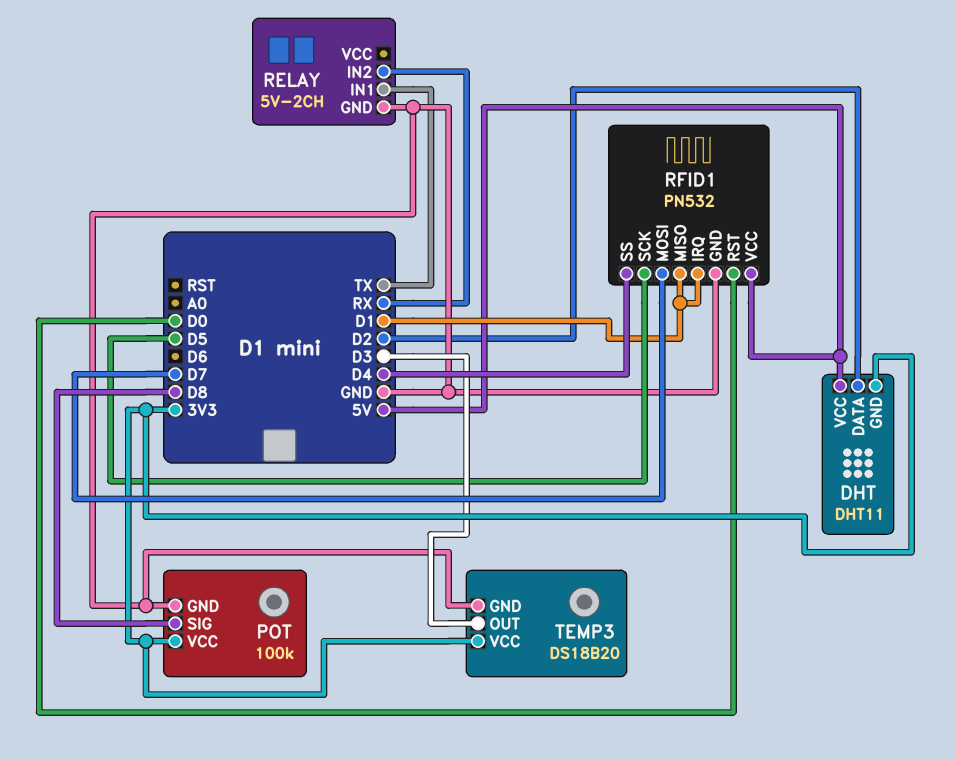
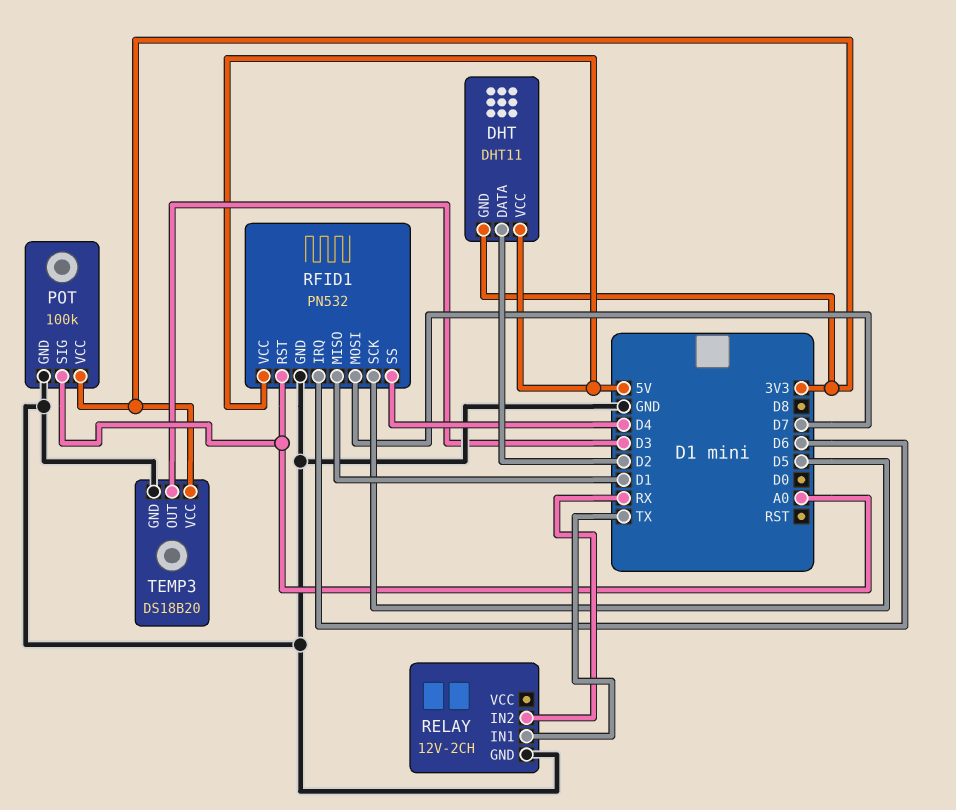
POT pin SIG: D8 -> A0
RELAY: 5V-2CH -> 12V-2CH
RFID1 pin IRQ: D1 -> D6
RFID1 pin RST: D0 -> A0

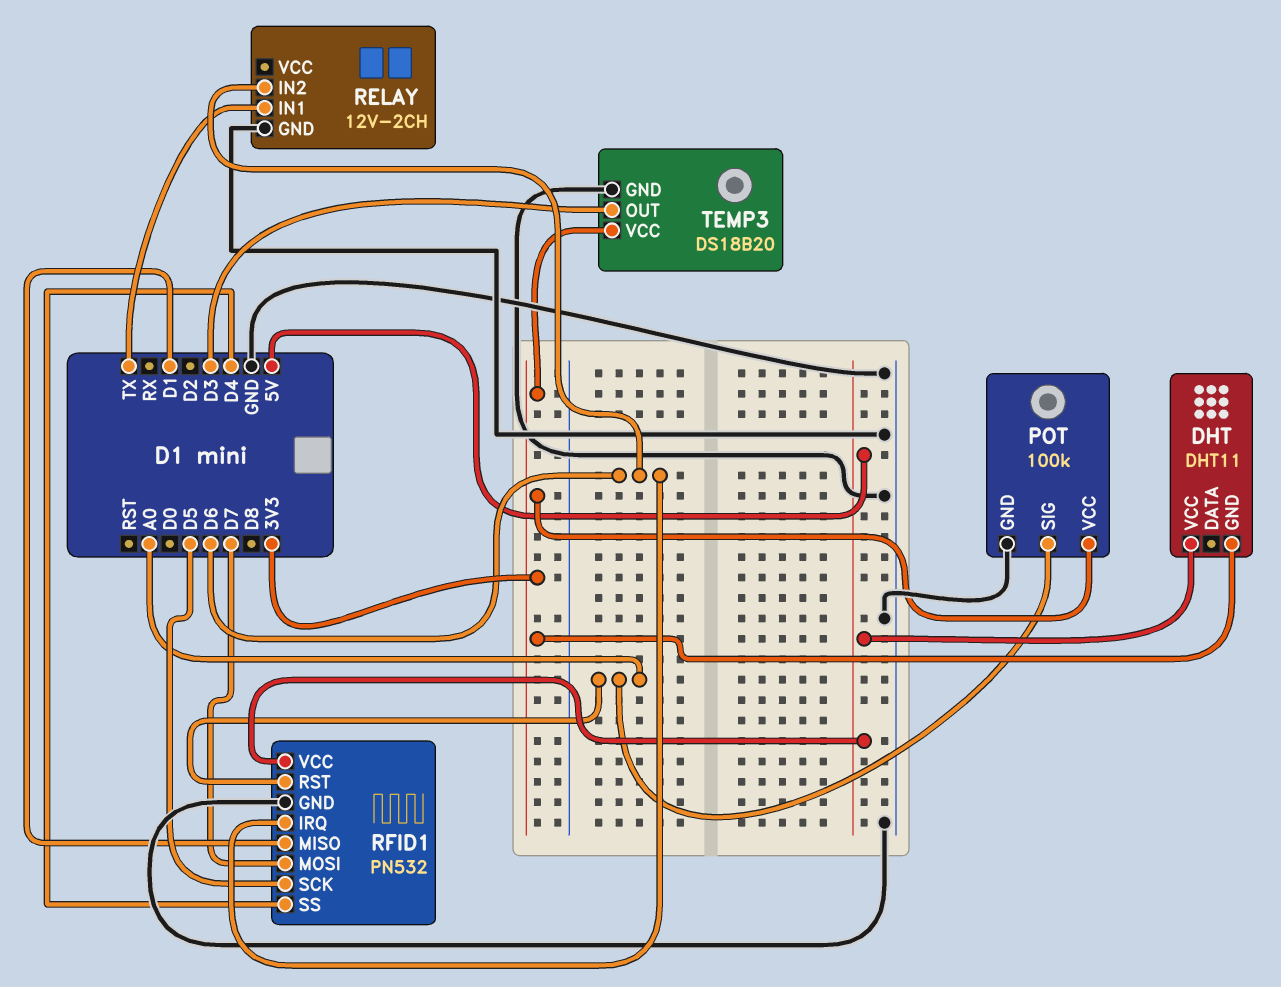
DHT pin DATA: D2 -> none
RELAY pin IN2: RX -> D6

